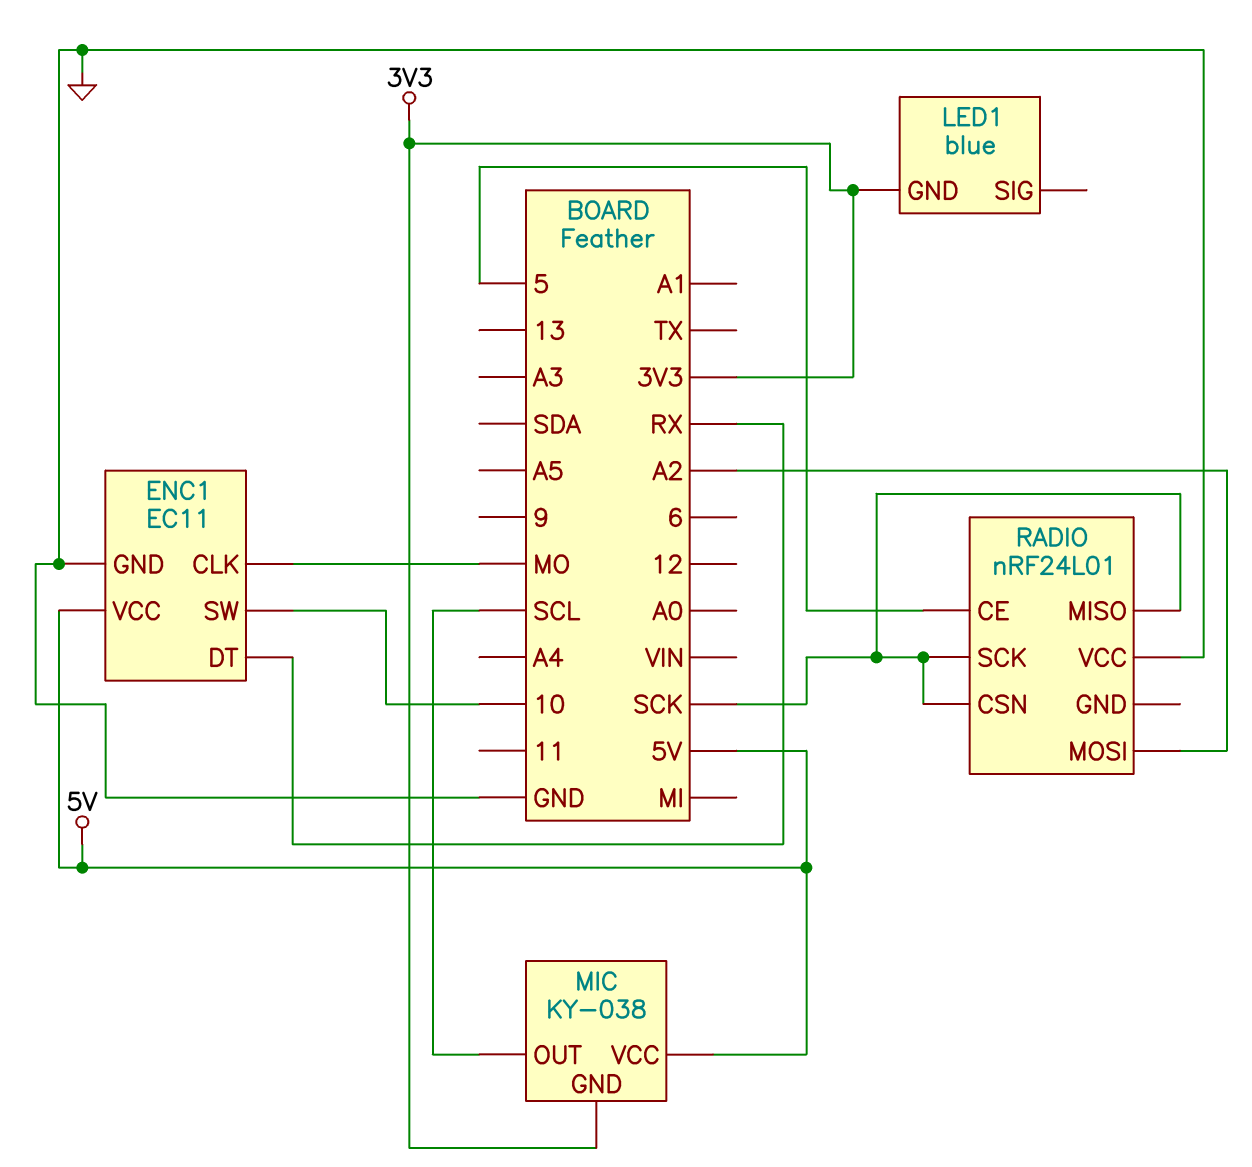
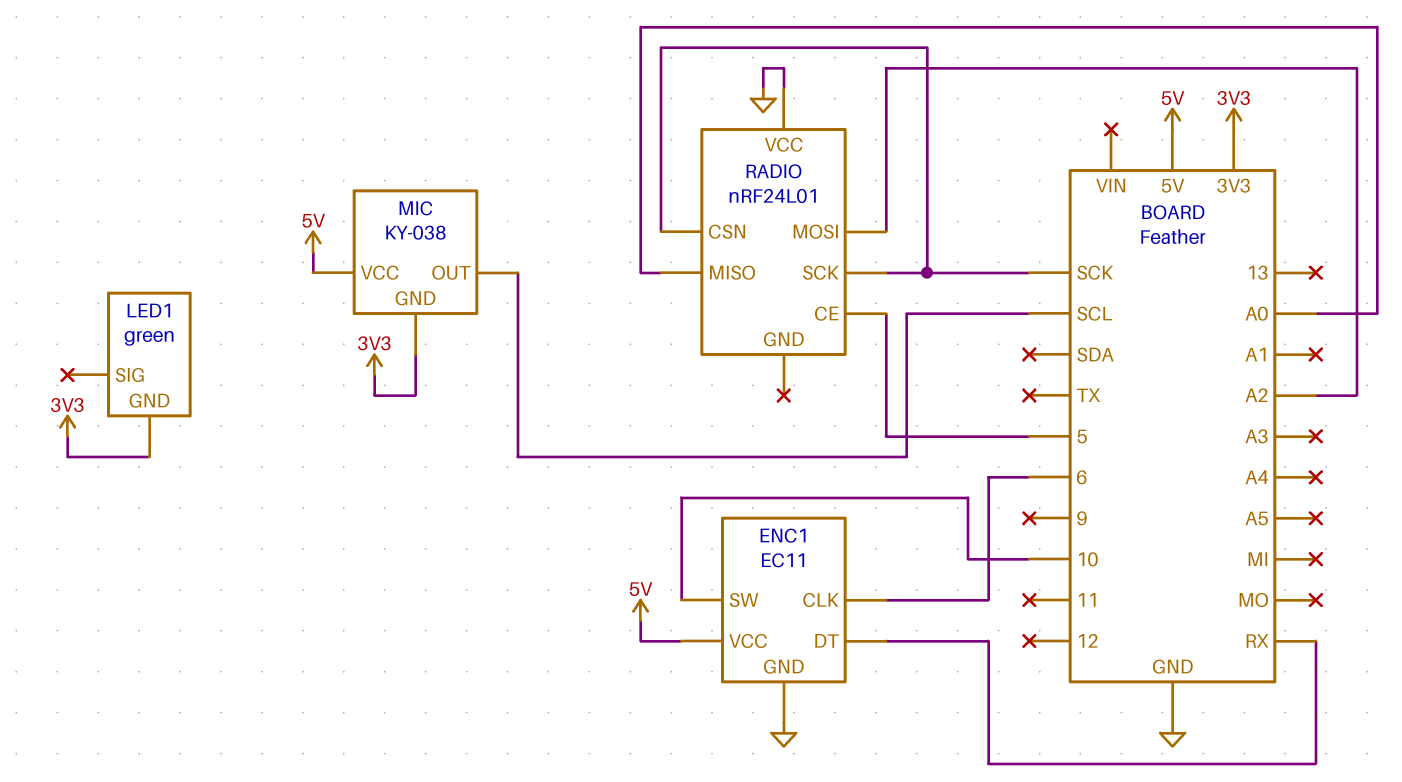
ENC1 pin CLK: MO -> 6
LED1: blue -> green
RADIO pin MISO: SCK -> A0

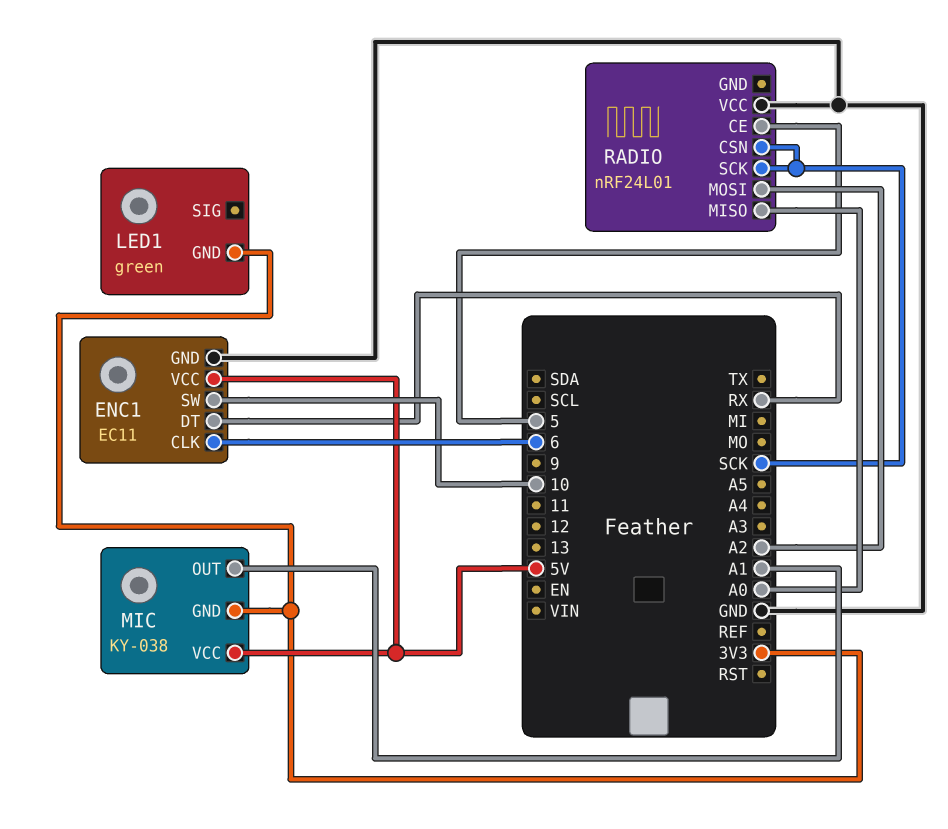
MIC pin OUT: SCL -> A1

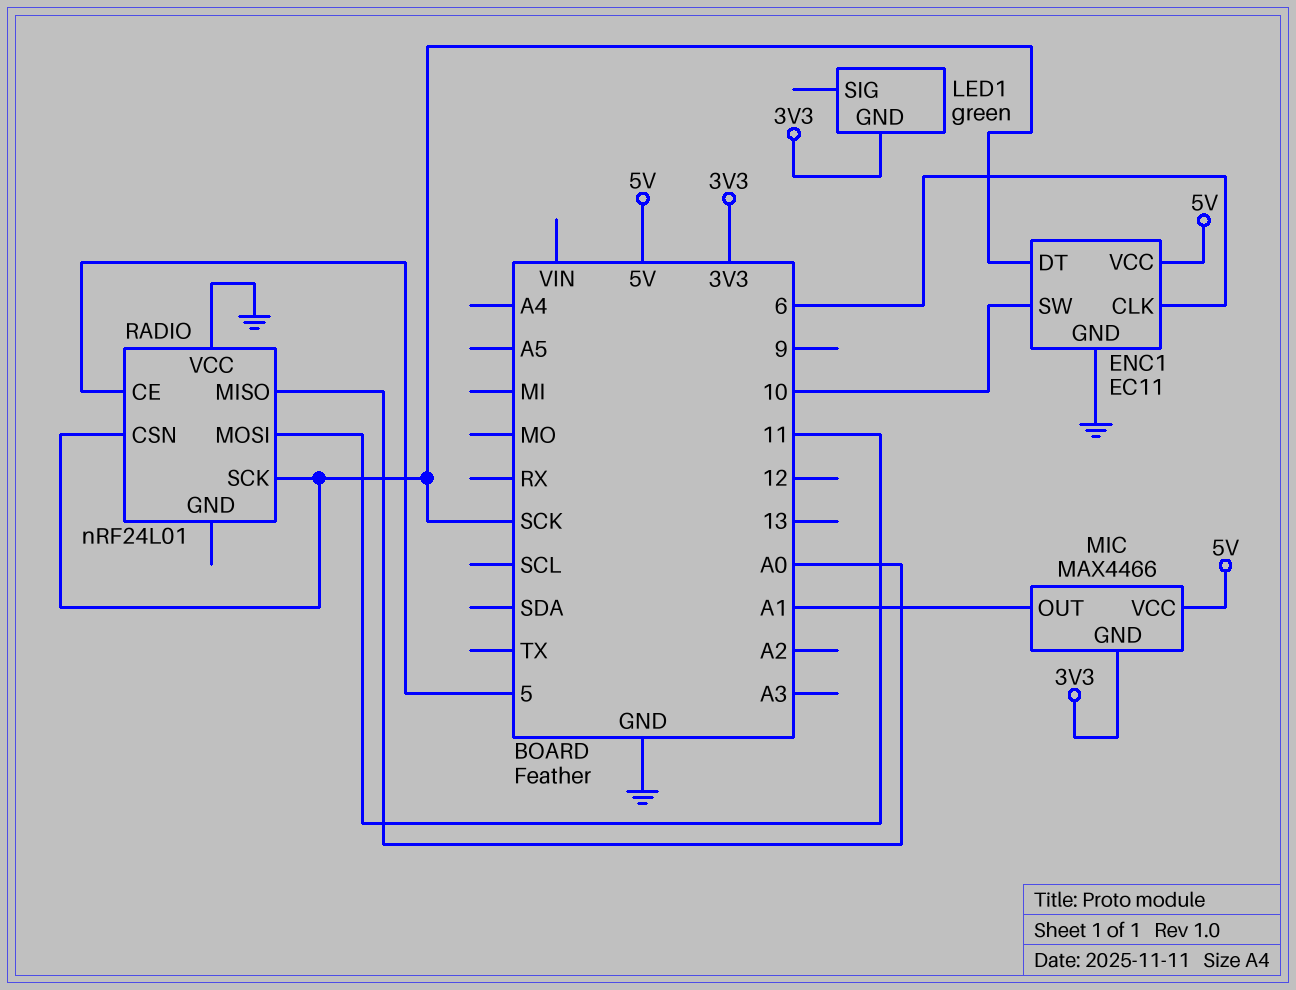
ENC1 pin DT: RX -> SCK
MIC: KY-038 -> MAX4466
RADIO pin MOSI: A2 -> 11

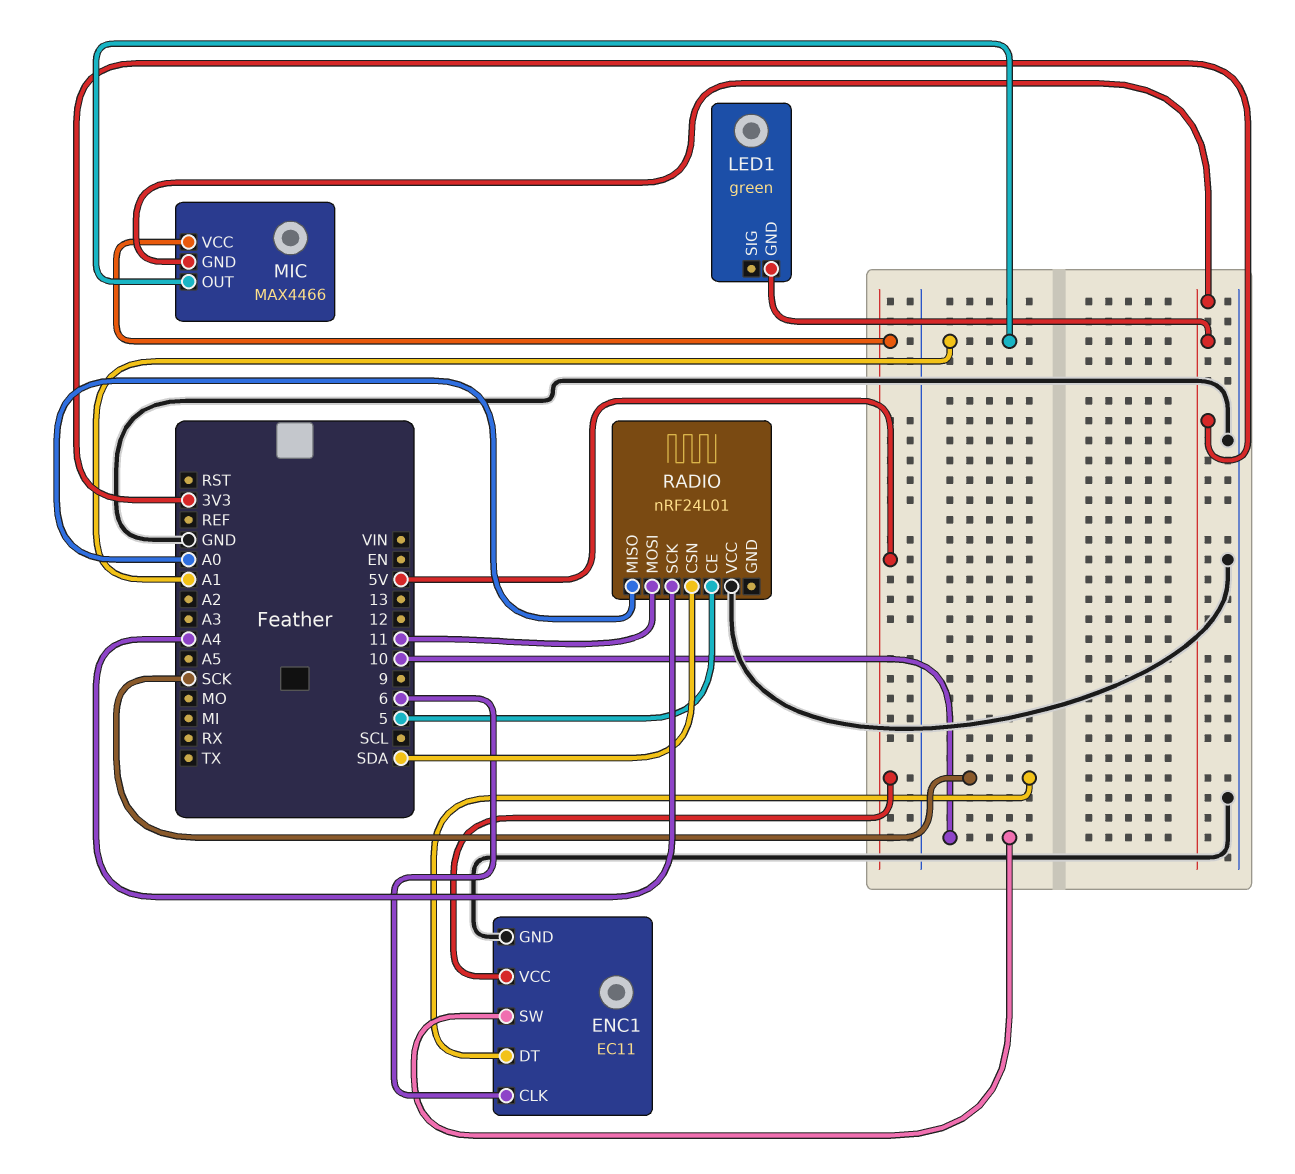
RADIO pin CSN: SCK -> SDA
RADIO pin SCK: SCK -> A4

